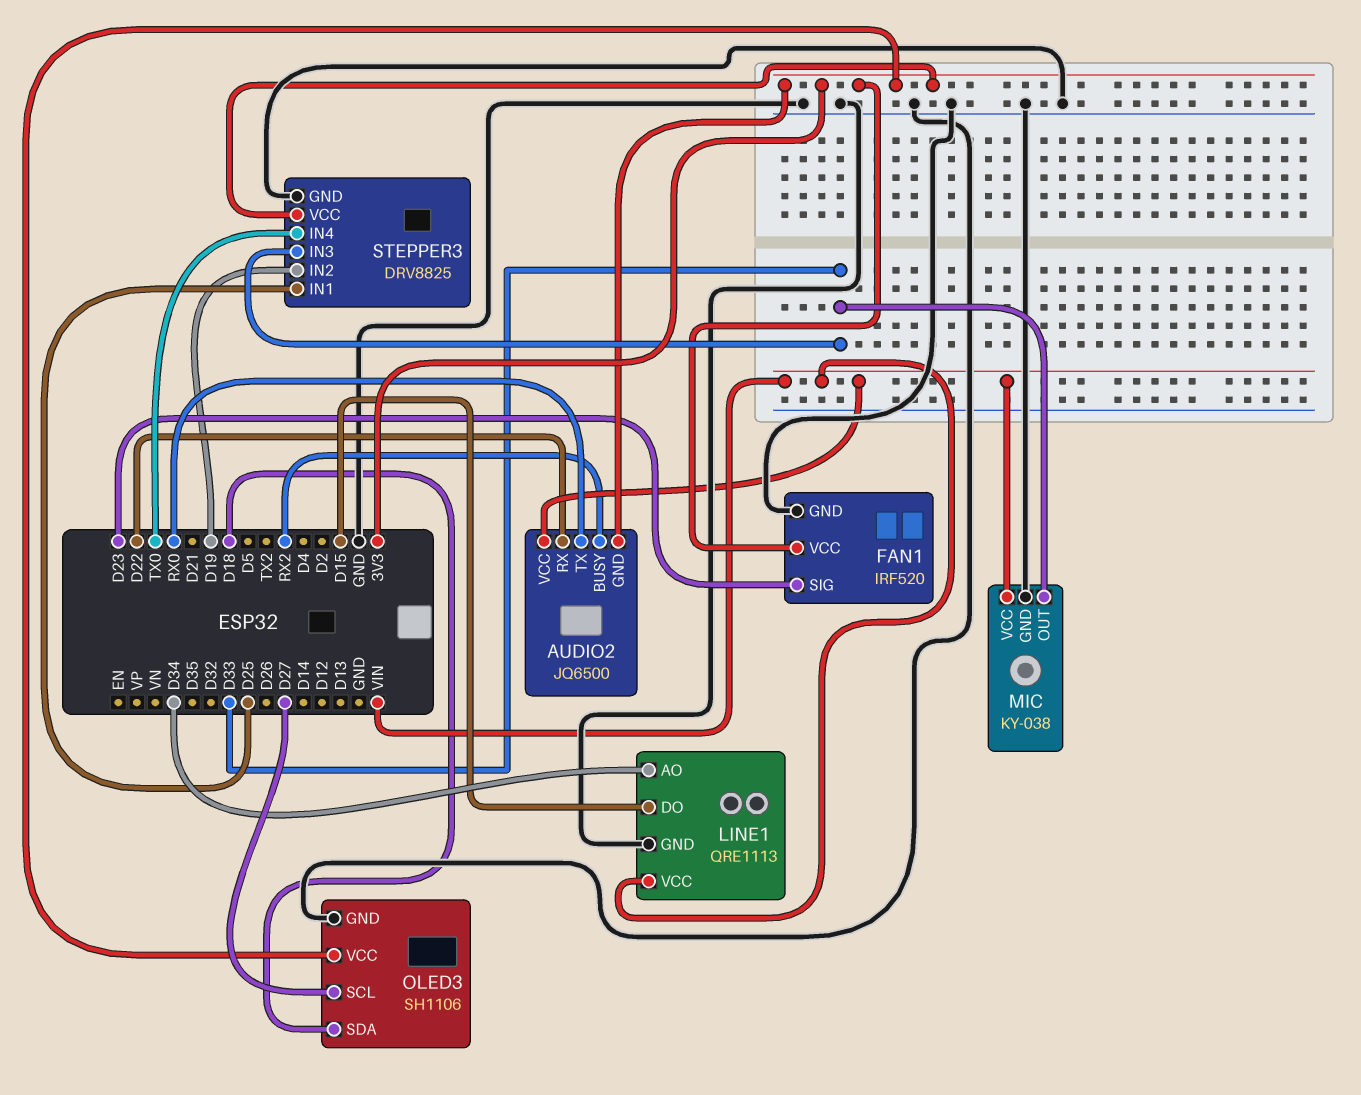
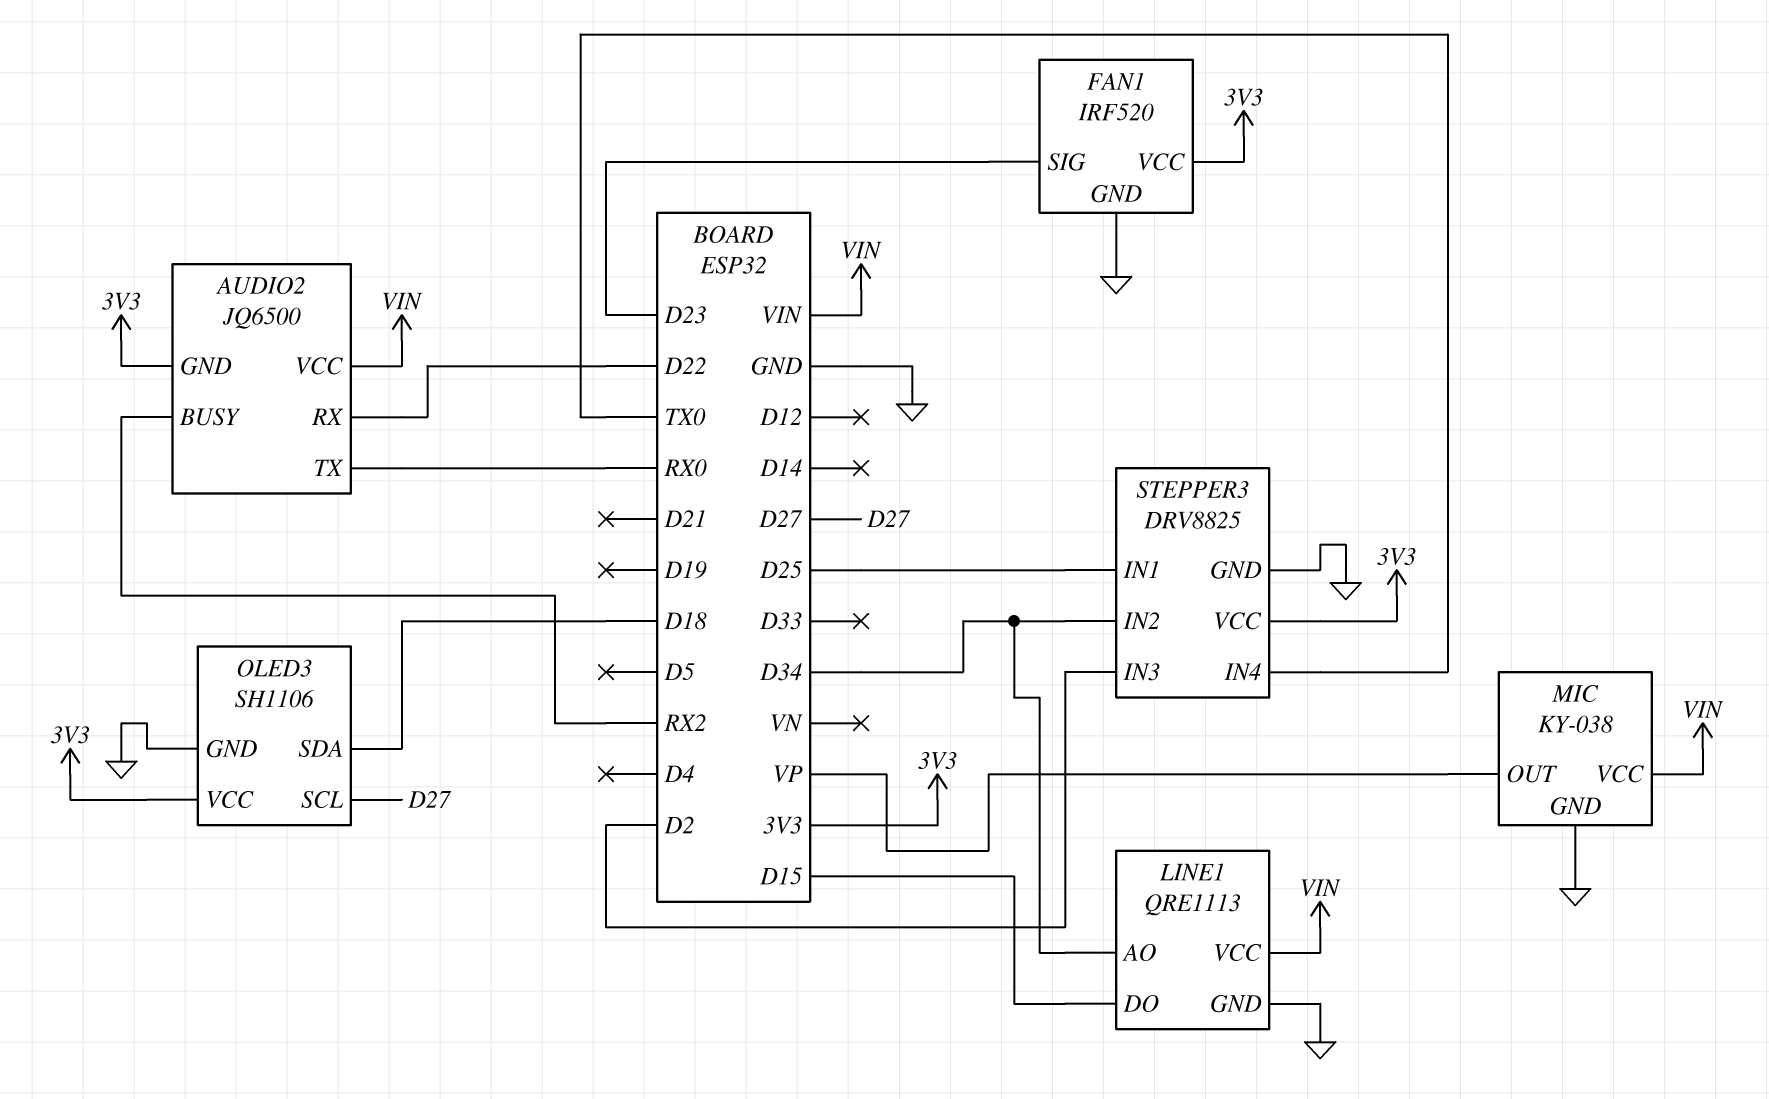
MIC pin OUT: D33 -> VP
STEPPER3 pin IN2: D19 -> D34
STEPPER3 pin IN3: D33 -> D2

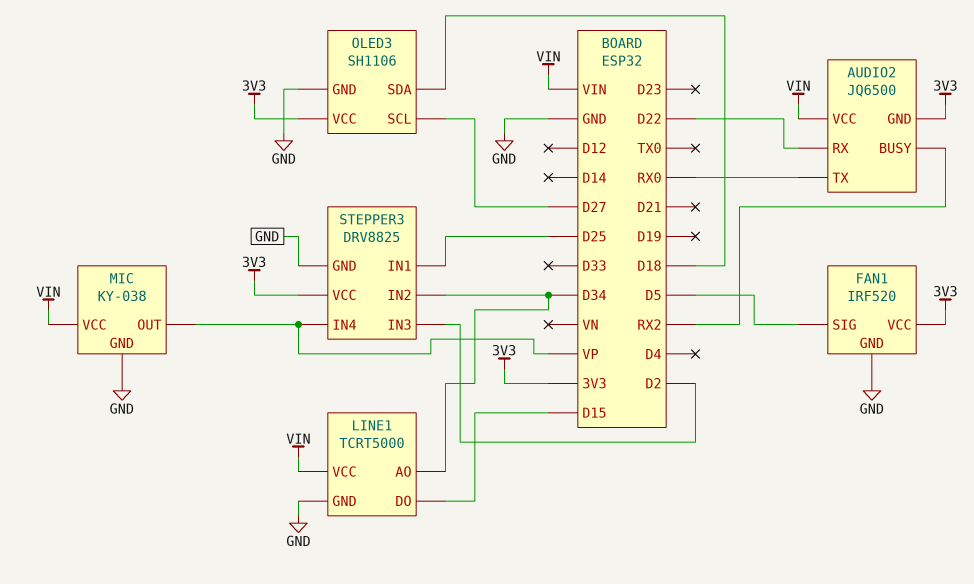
FAN1 pin SIG: D23 -> D5
LINE1: QRE1113 -> TCRT5000
STEPPER3 pin IN4: TX0 -> VP

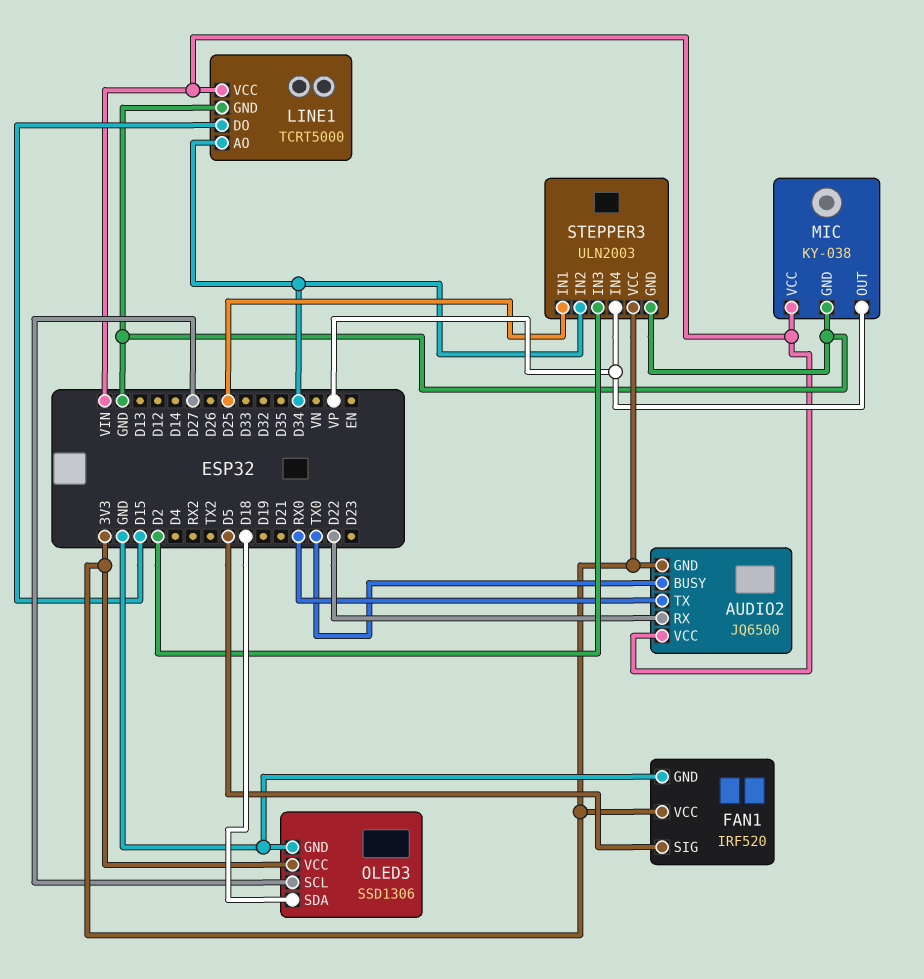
AUDIO2 pin BUSY: RX2 -> TX0
OLED3: SH1106 -> SSD1306
STEPPER3: DRV8825 -> ULN2003

